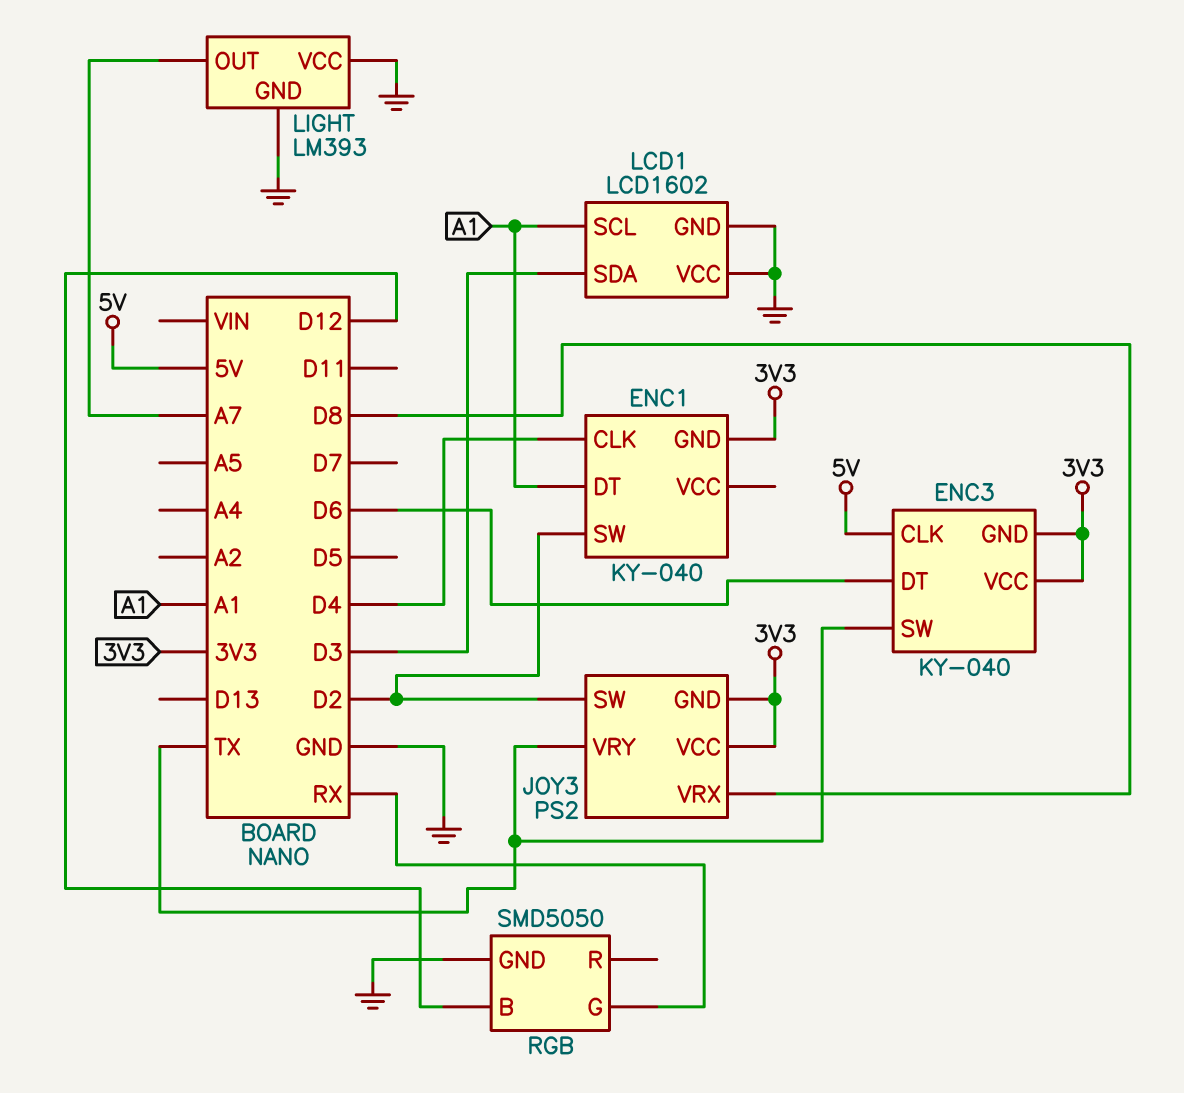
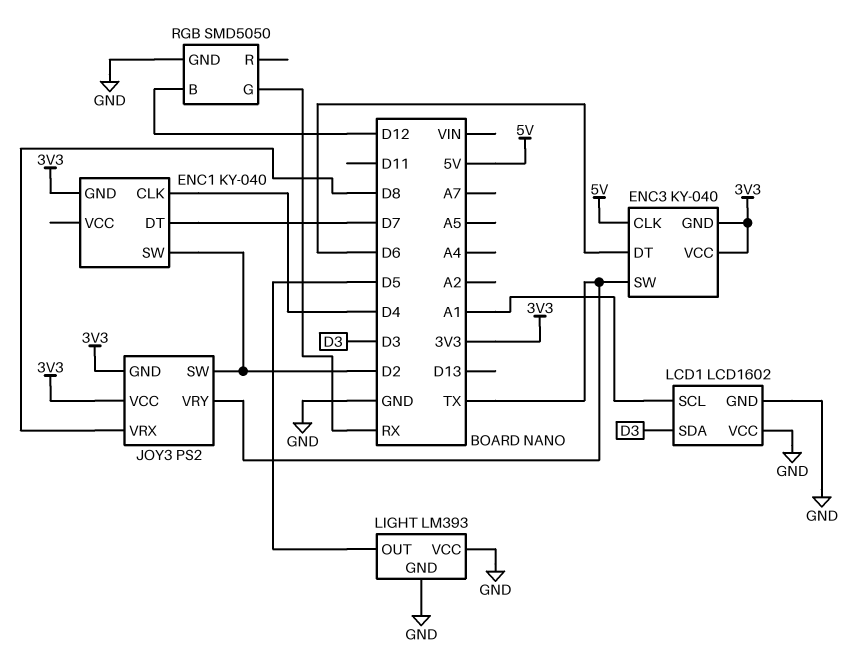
ENC1 pin DT: A1 -> D7
LIGHT pin OUT: A7 -> D5

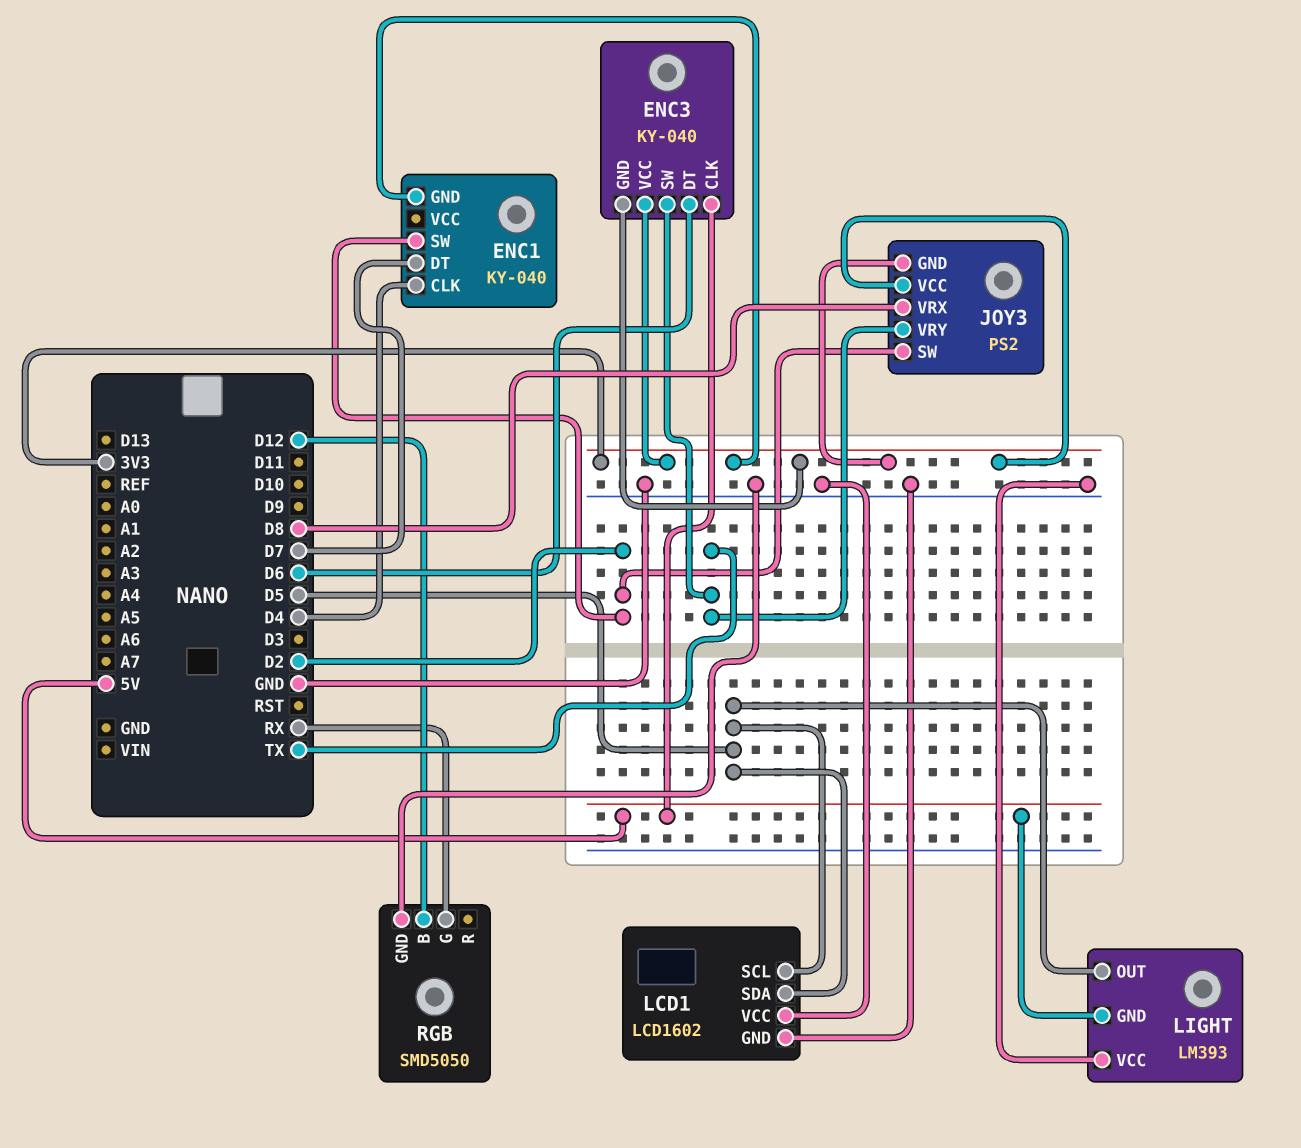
LCD1 pin SCL: A1 -> D5
LCD1 pin SDA: D3 -> D5
LIGHT pin GND: GND -> 5V

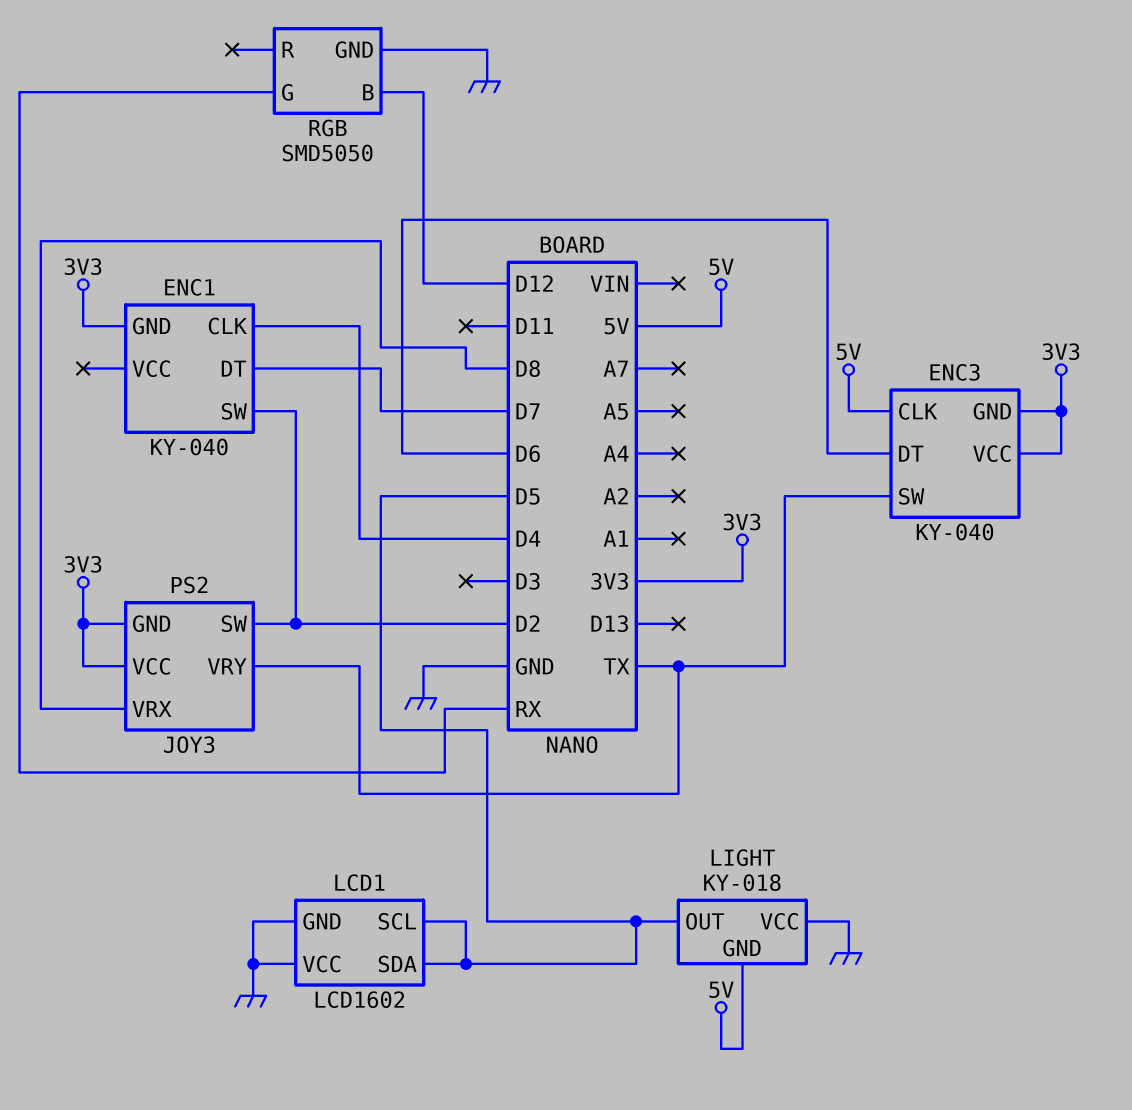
LIGHT: LM393 -> KY-018

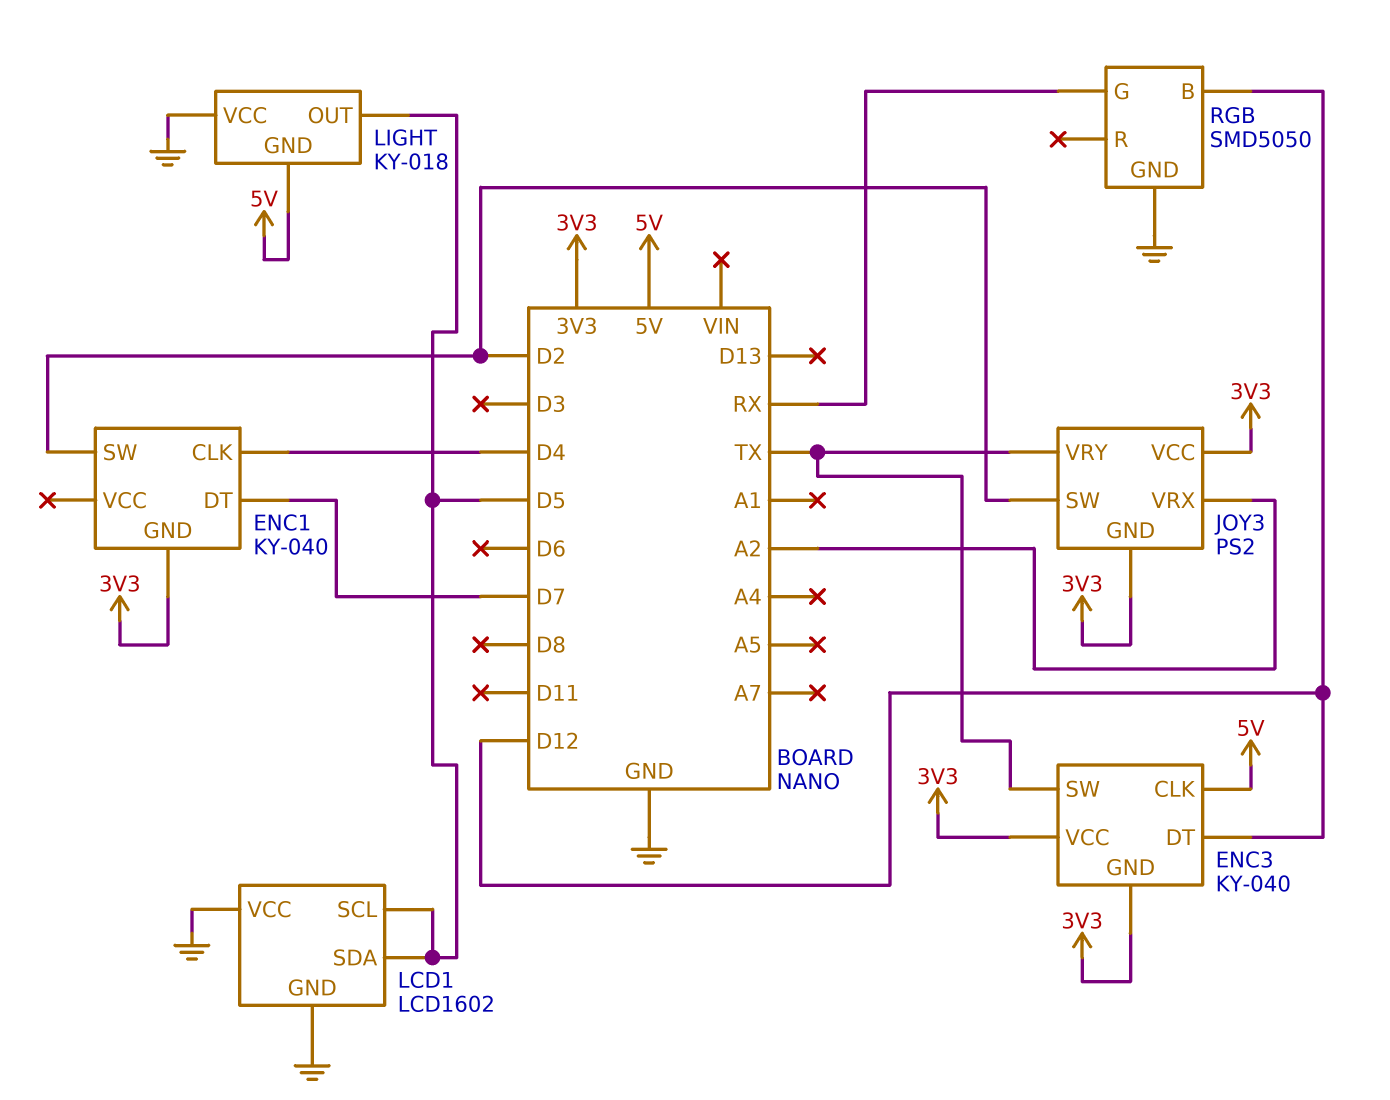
ENC3 pin DT: D6 -> D12
JOY3 pin VRX: D8 -> A2

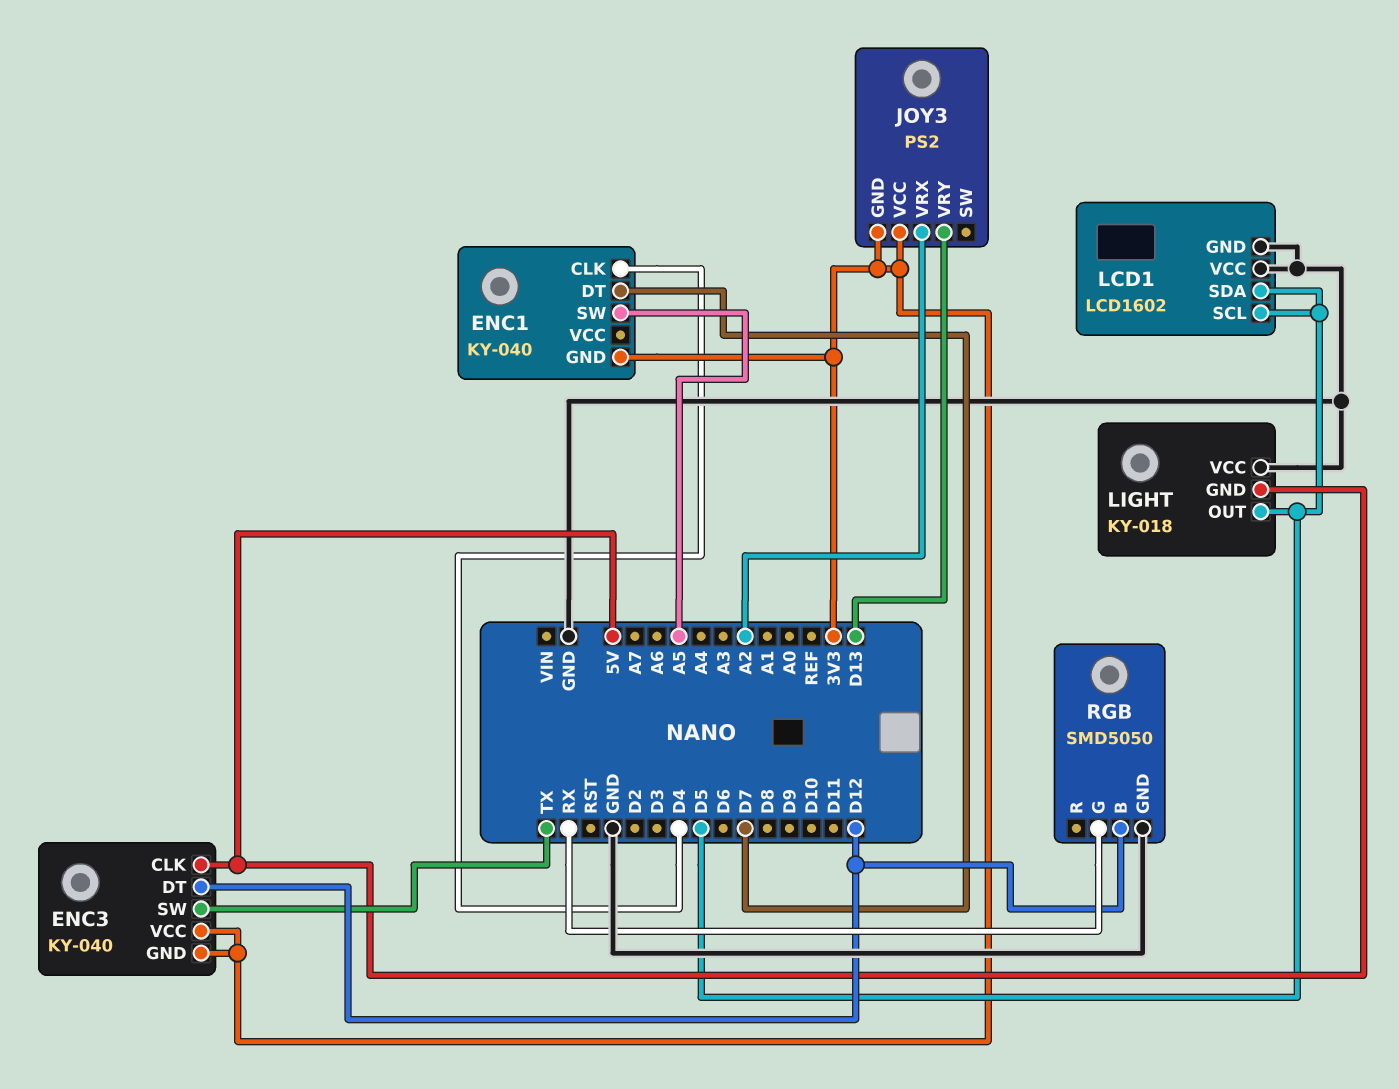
ENC1 pin SW: D2 -> A5
JOY3 pin SW: D2 -> none
JOY3 pin VRY: TX -> D13

